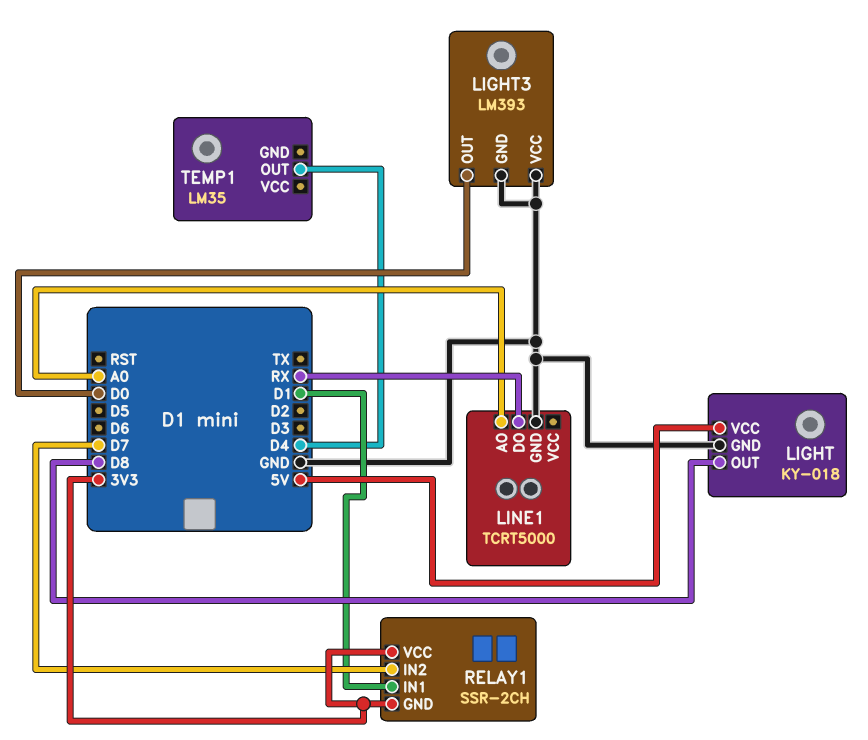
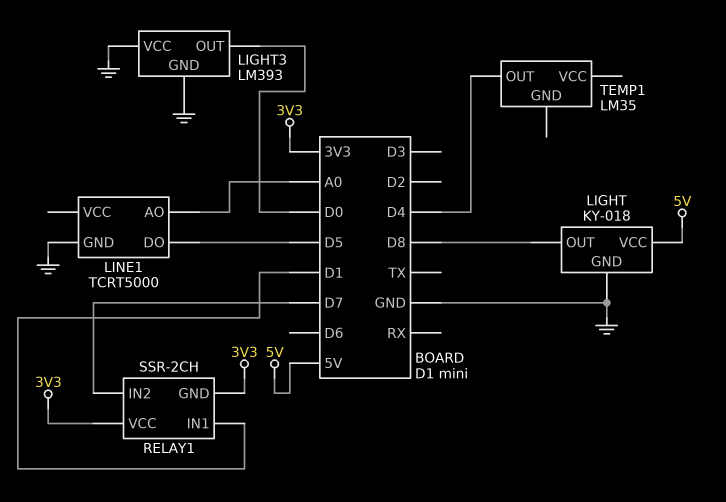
LINE1 pin DO: RX -> D5

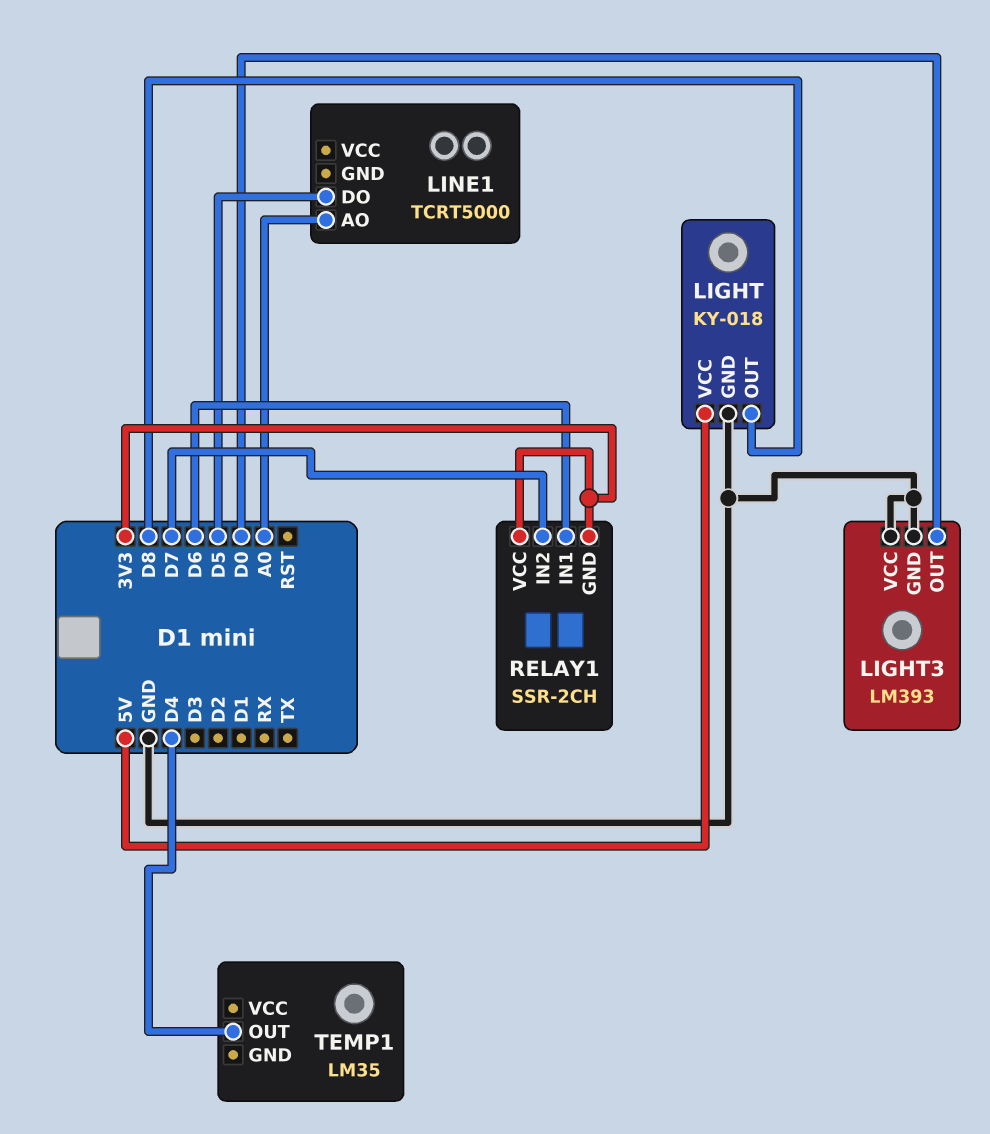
LINE1 pin GND: GND -> none
RELAY1 pin IN1: D1 -> D6

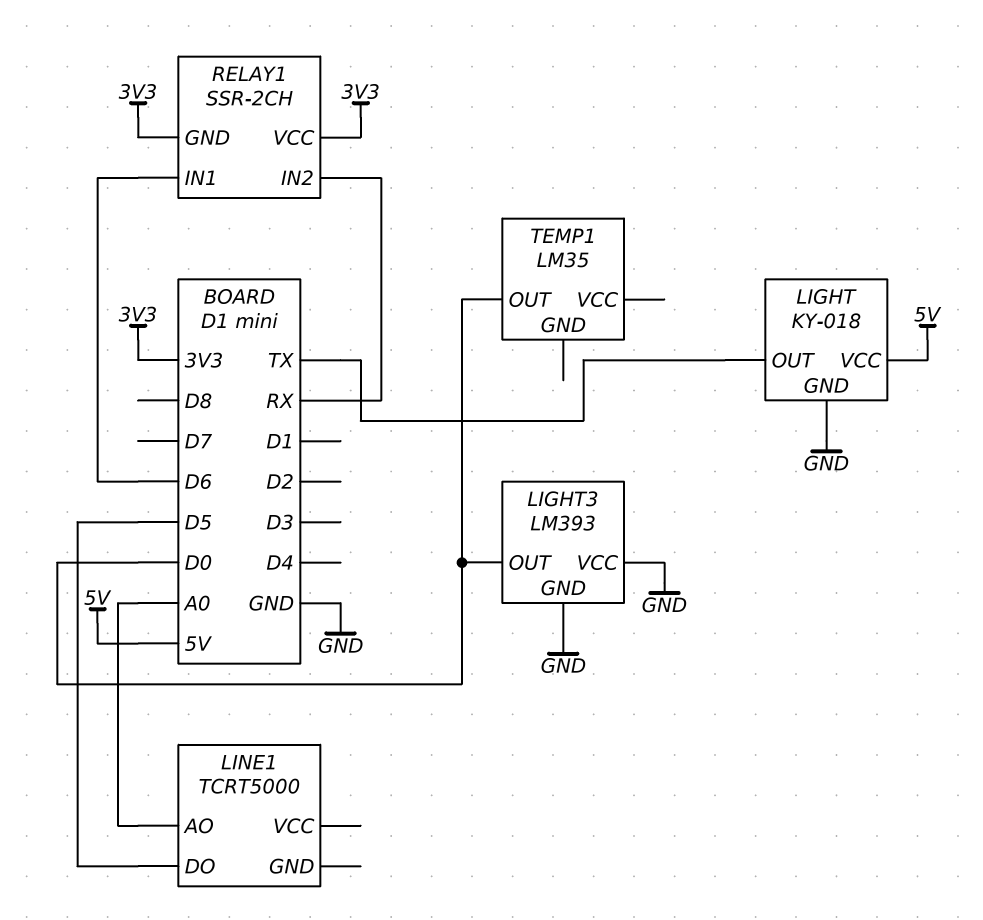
LIGHT pin OUT: D8 -> TX
RELAY1 pin IN2: D7 -> RX
TEMP1 pin OUT: D4 -> D0

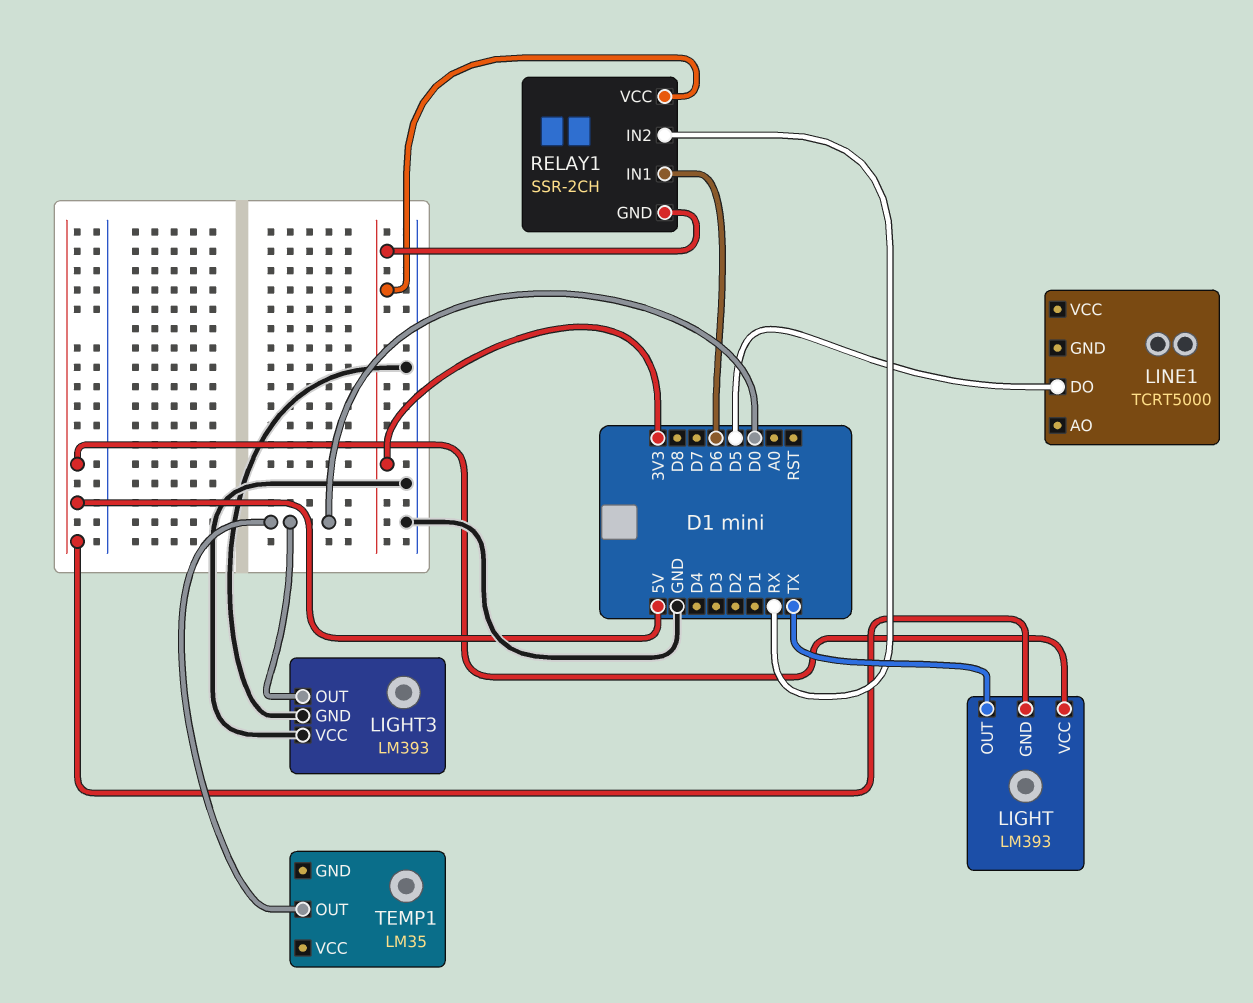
LIGHT: KY-018 -> LM393
LIGHT pin GND: GND -> 5V
LINE1 pin AO: A0 -> none

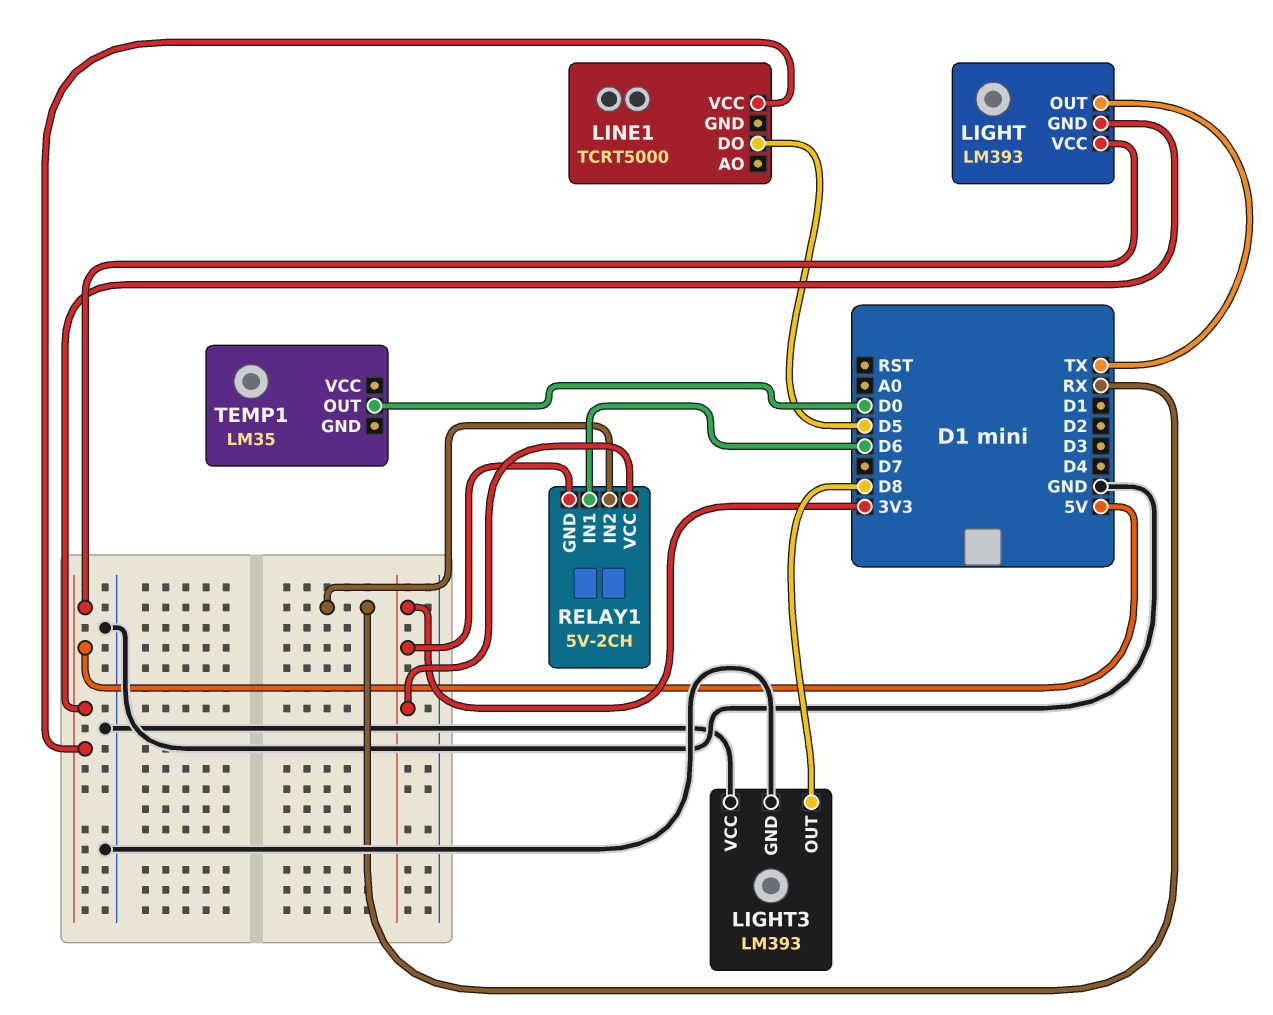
LIGHT3 pin OUT: D0 -> D8
LINE1 pin VCC: none -> 5V
RELAY1: SSR-2CH -> 5V-2CH

